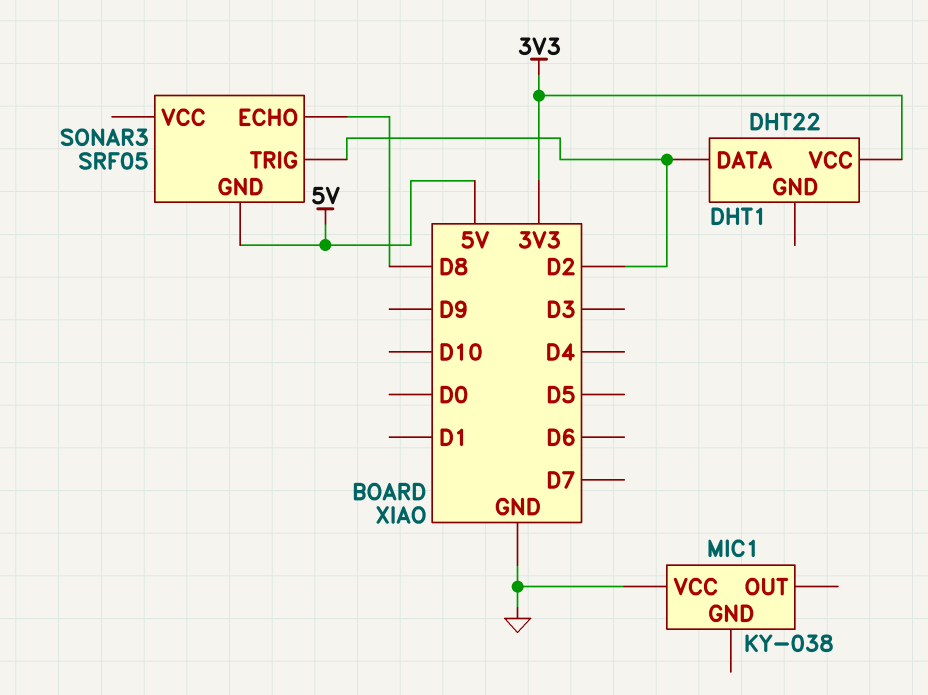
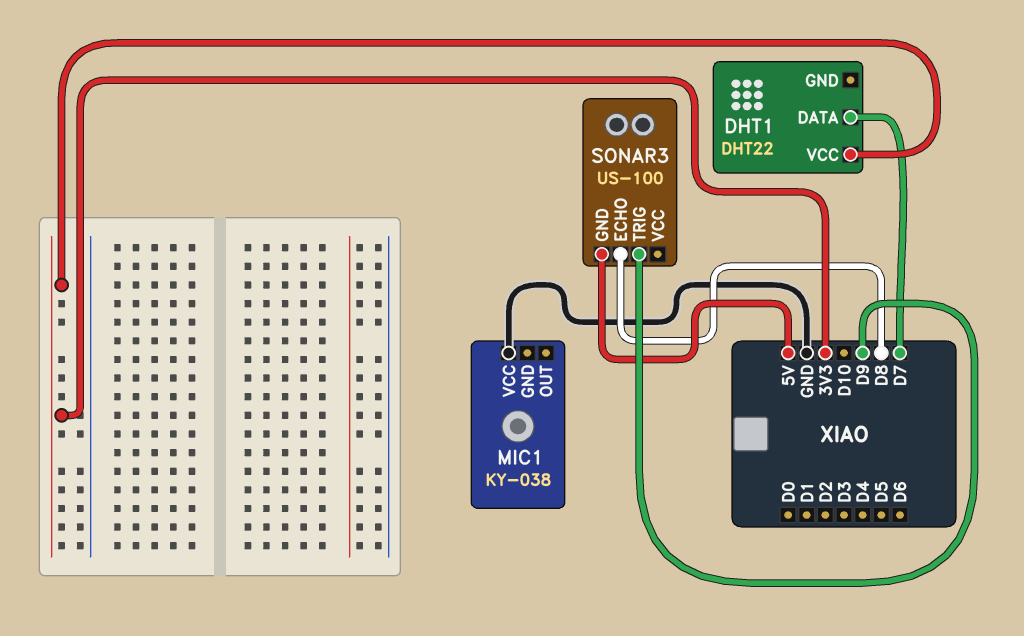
DHT1 pin DATA: D2 -> D7
SONAR3: SRF05 -> US-100
SONAR3 pin TRIG: D2 -> D9

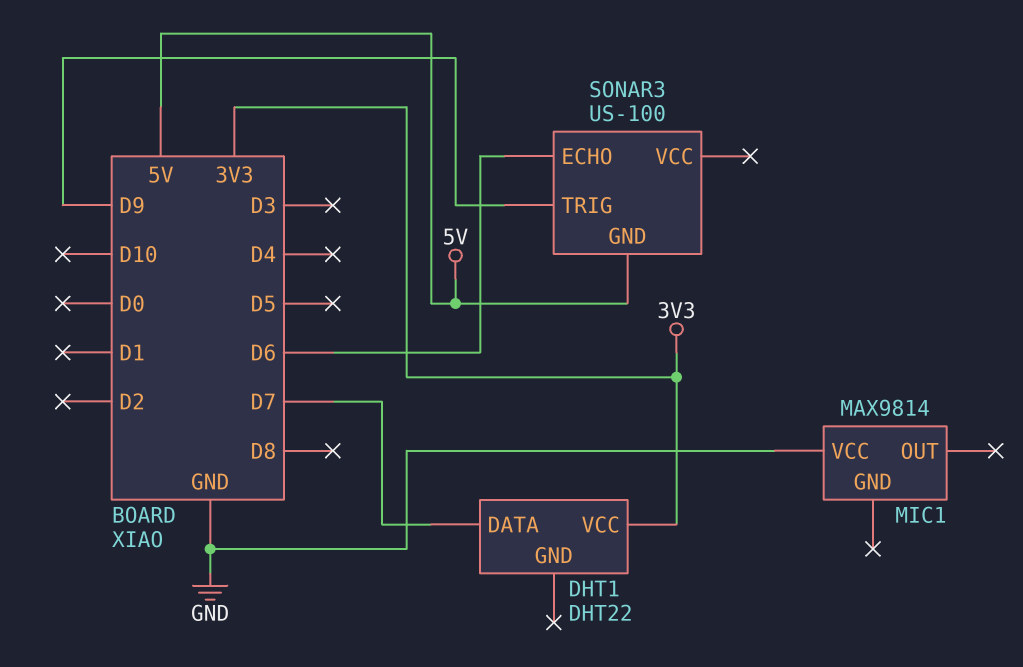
MIC1: KY-038 -> MAX9814
SONAR3 pin ECHO: D8 -> D6

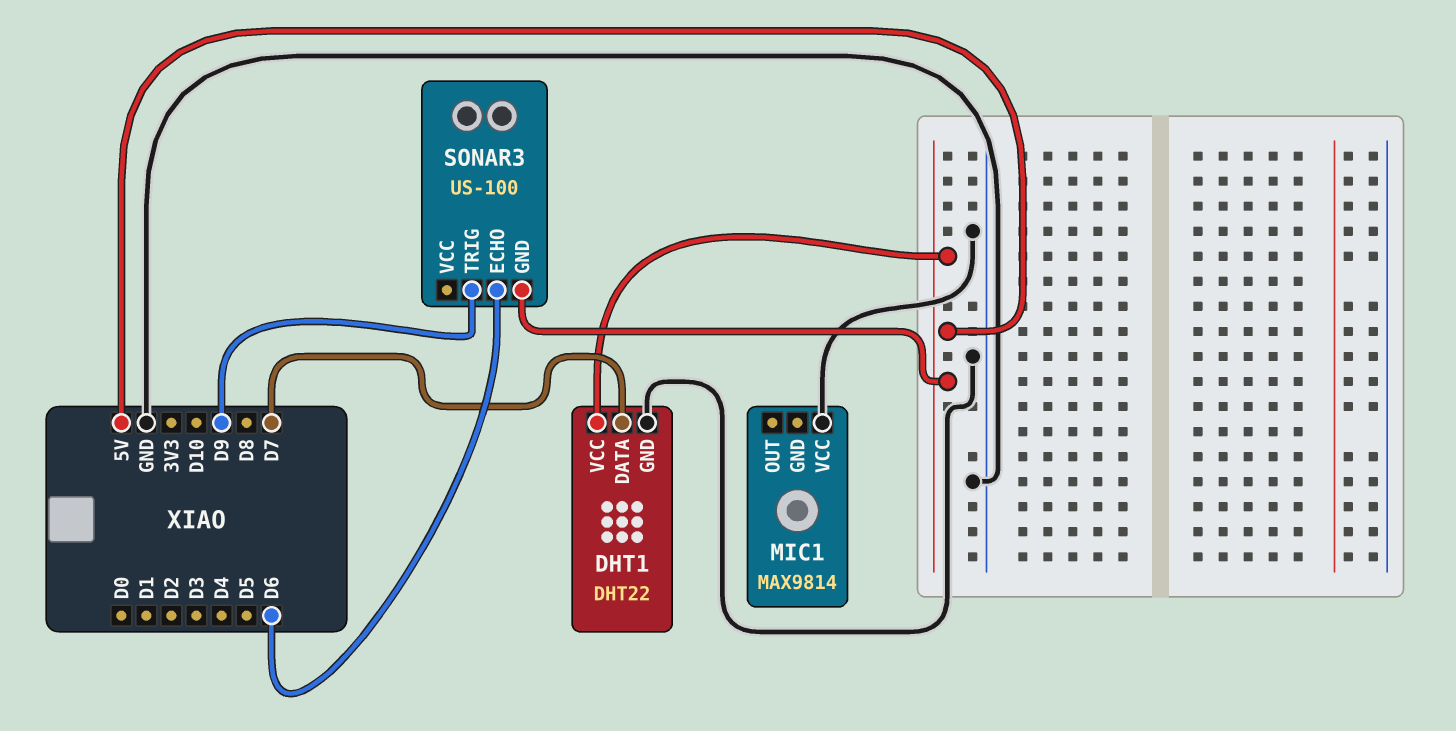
DHT1 pin GND: none -> GND
DHT1 pin VCC: 3V3 -> 5V

